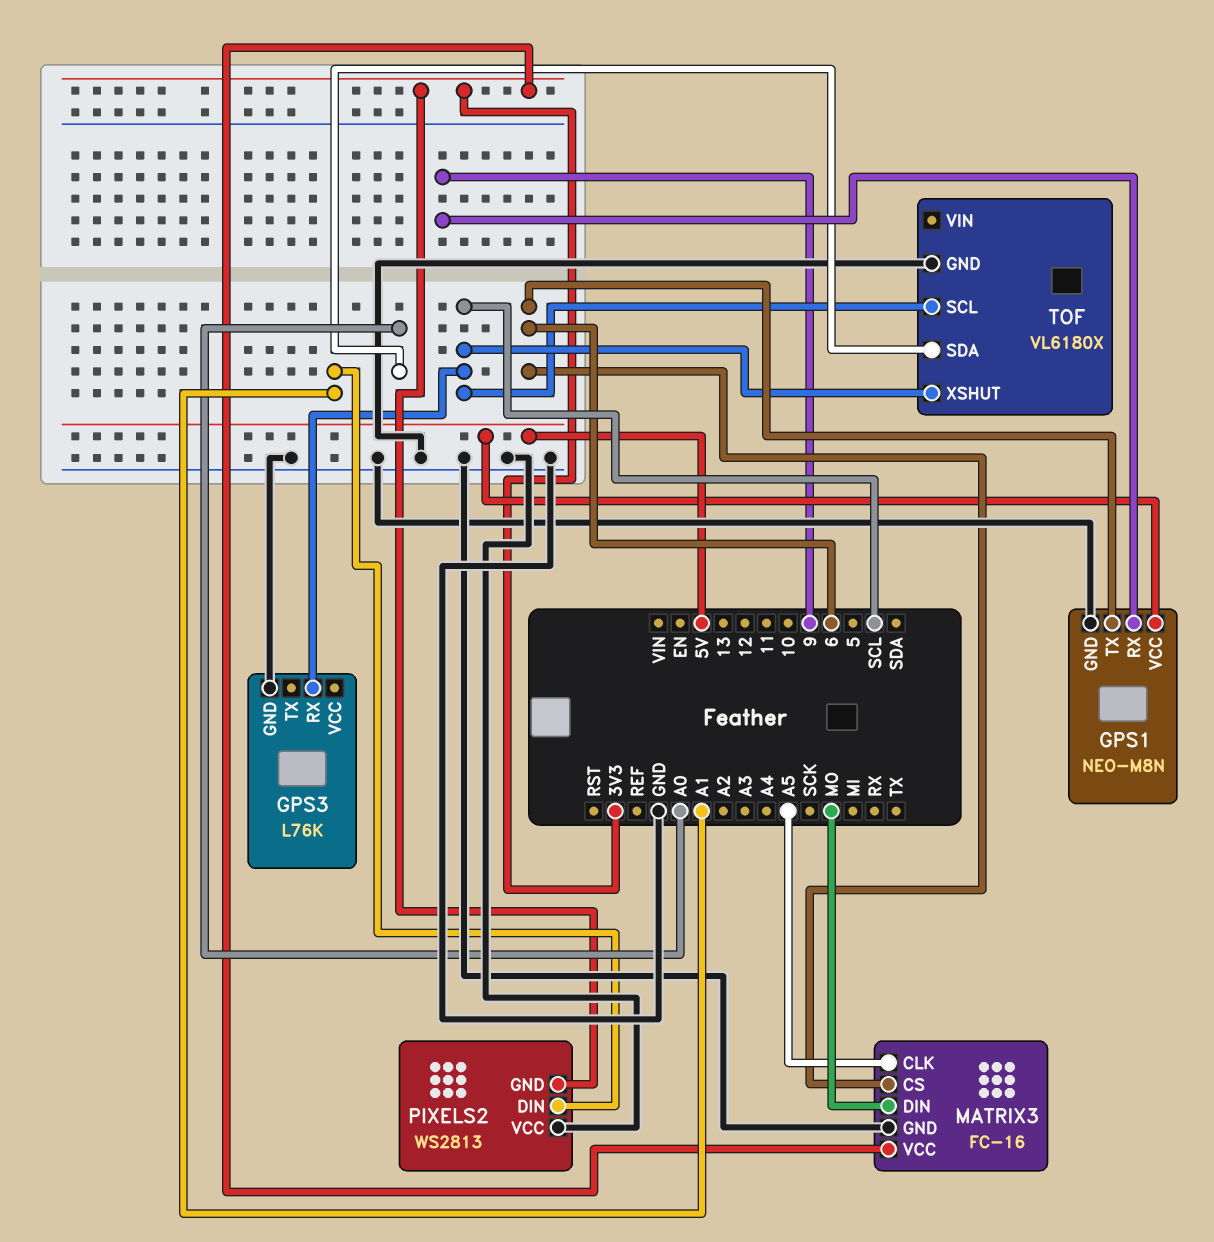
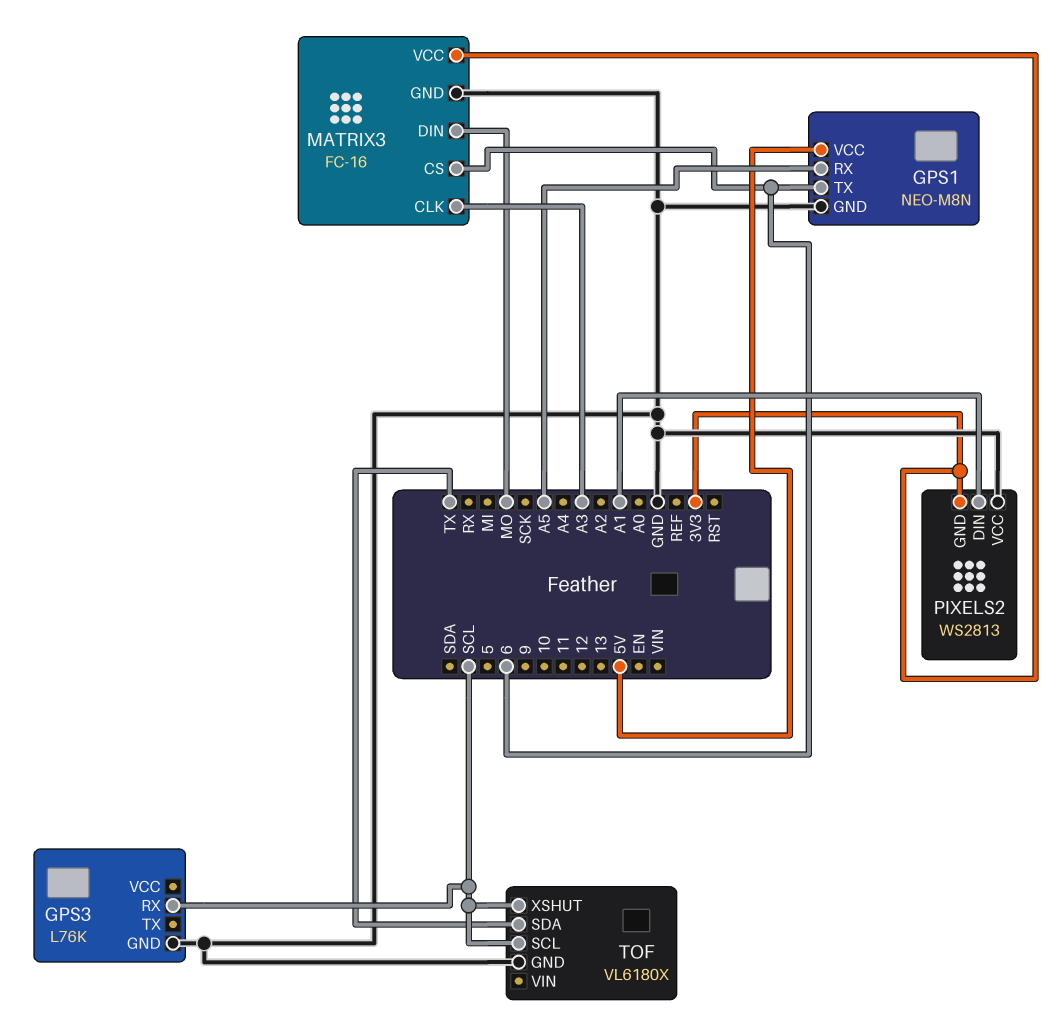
GPS1 pin RX: 9 -> A5
MATRIX3 pin CLK: A5 -> A3
TOF pin SDA: A0 -> TX

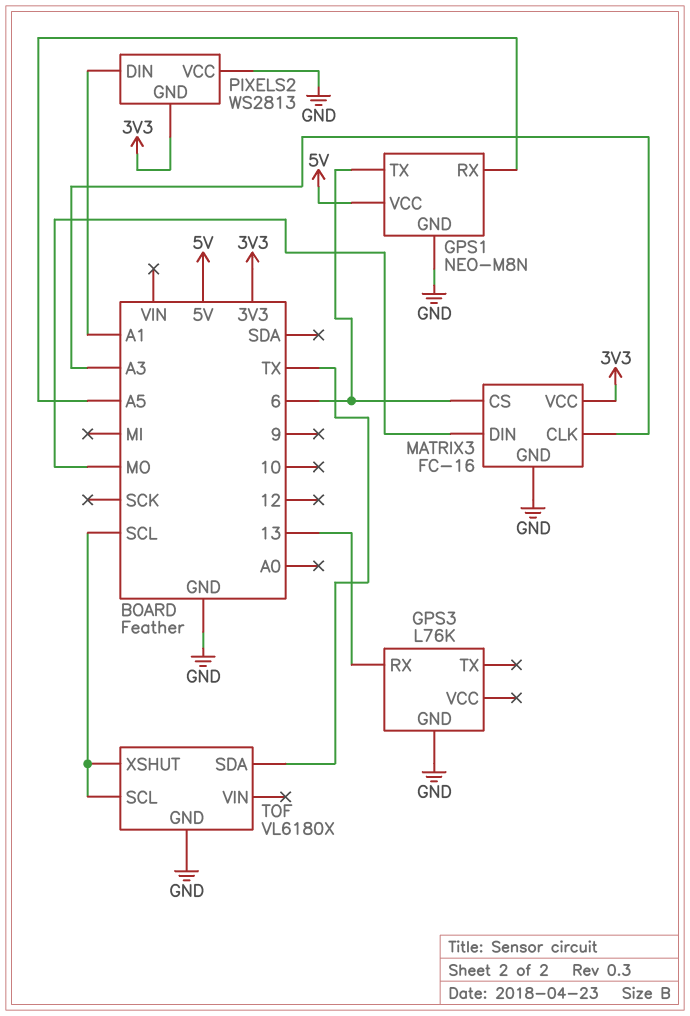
GPS3 pin RX: SCL -> 13

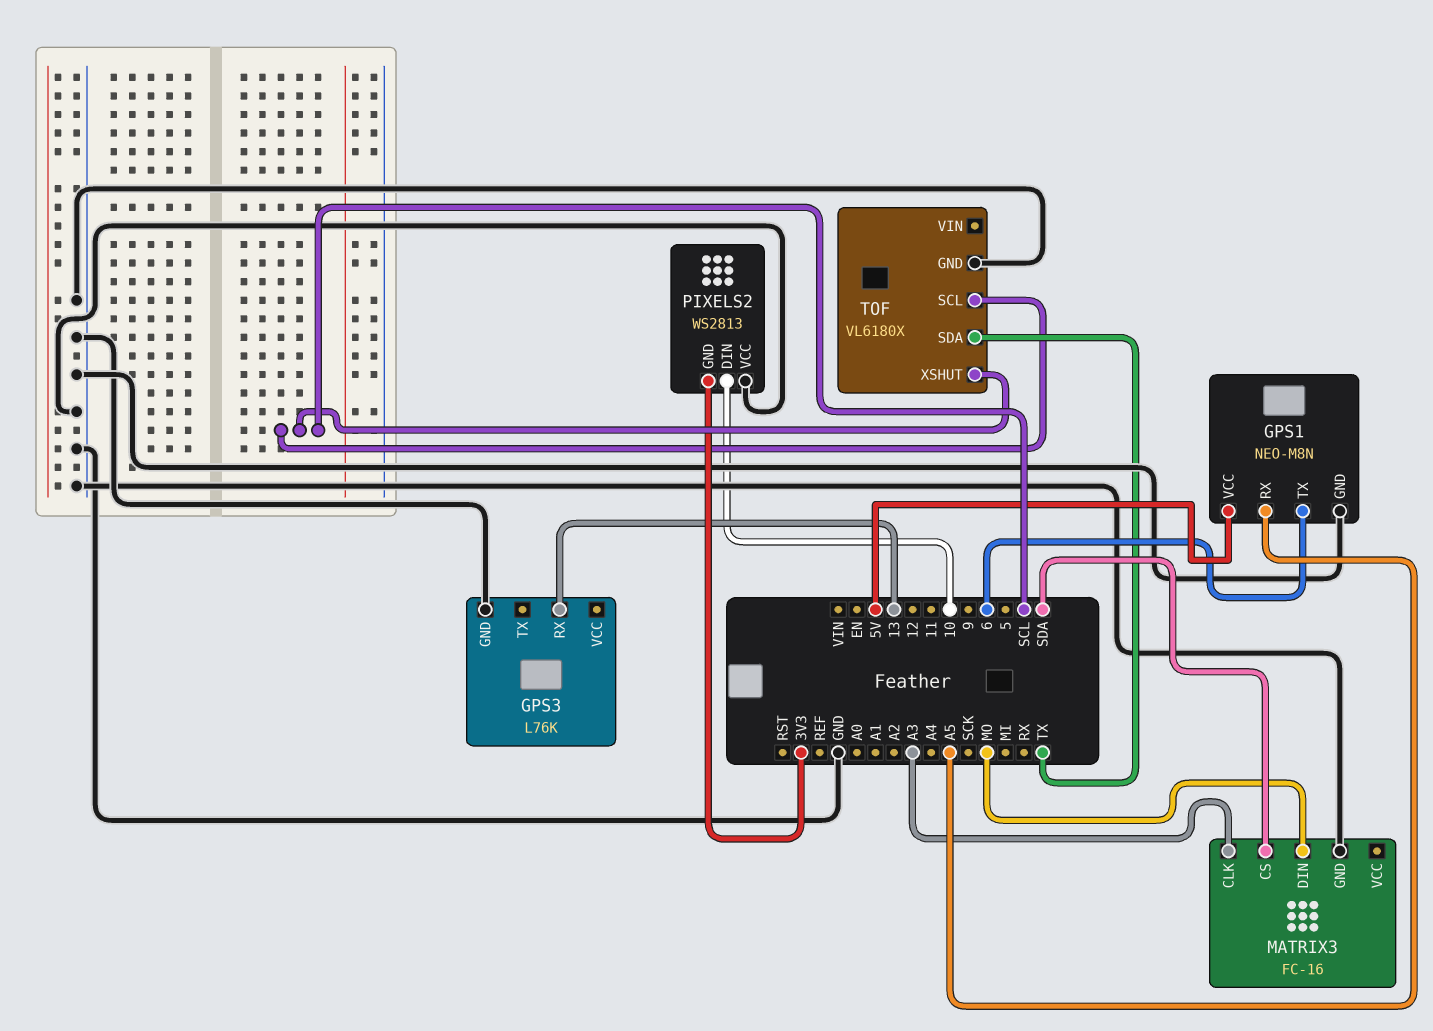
MATRIX3 pin CS: 6 -> SDA
MATRIX3 pin VCC: 3V3 -> none
PIXELS2 pin DIN: A1 -> 10

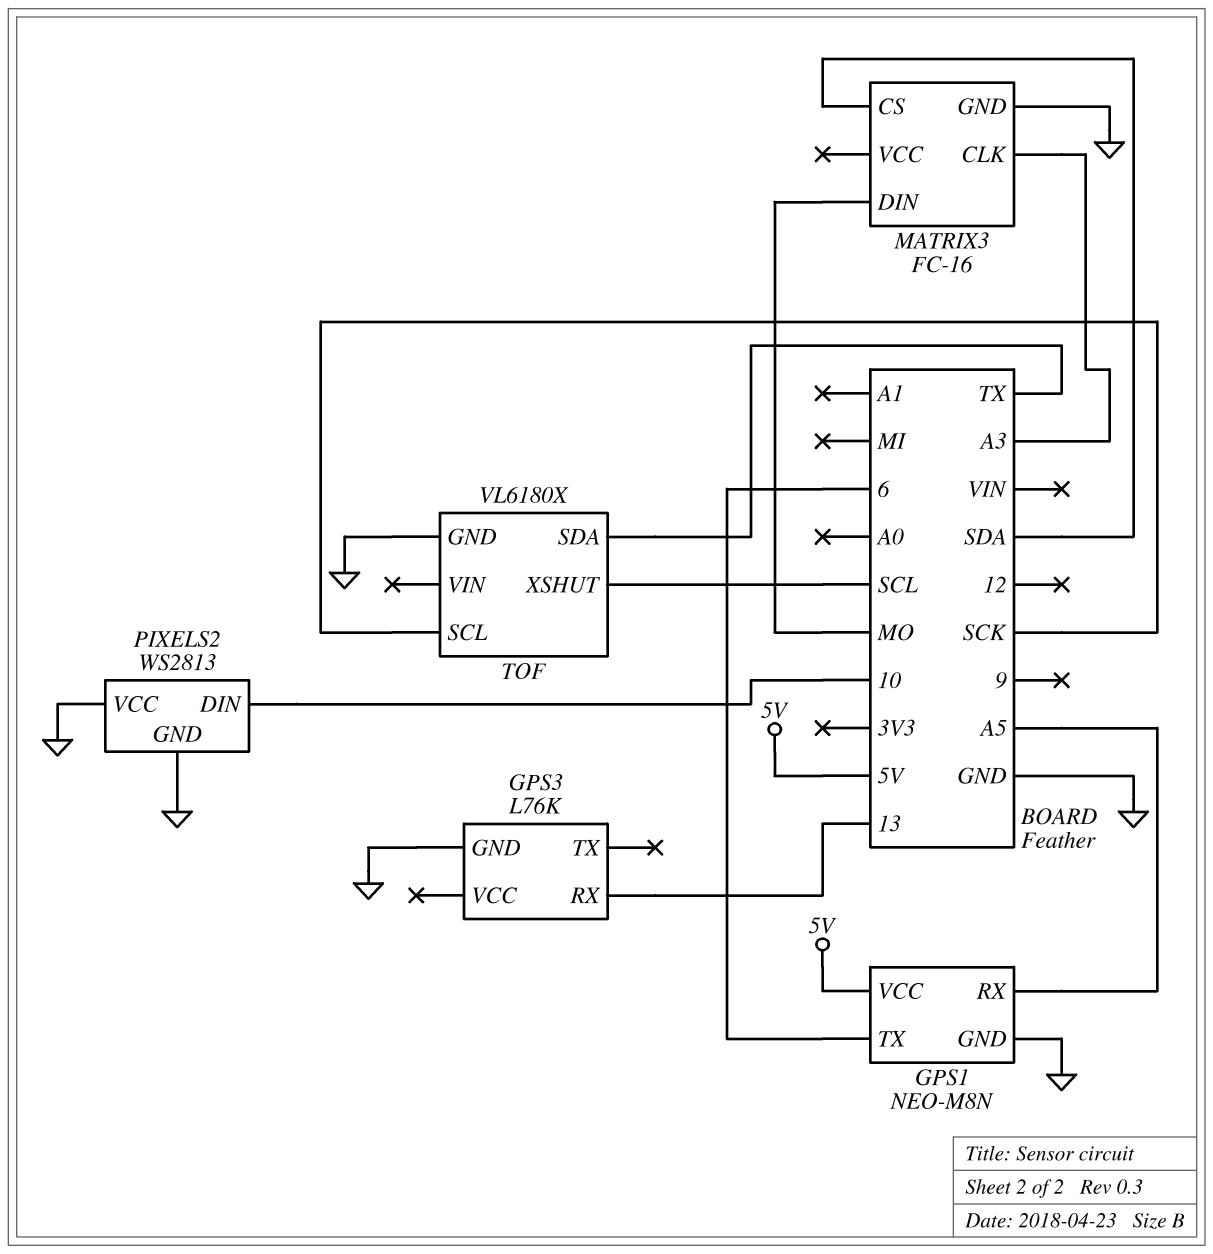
PIXELS2 pin GND: 3V3 -> GND
TOF pin SCL: SCL -> SCK

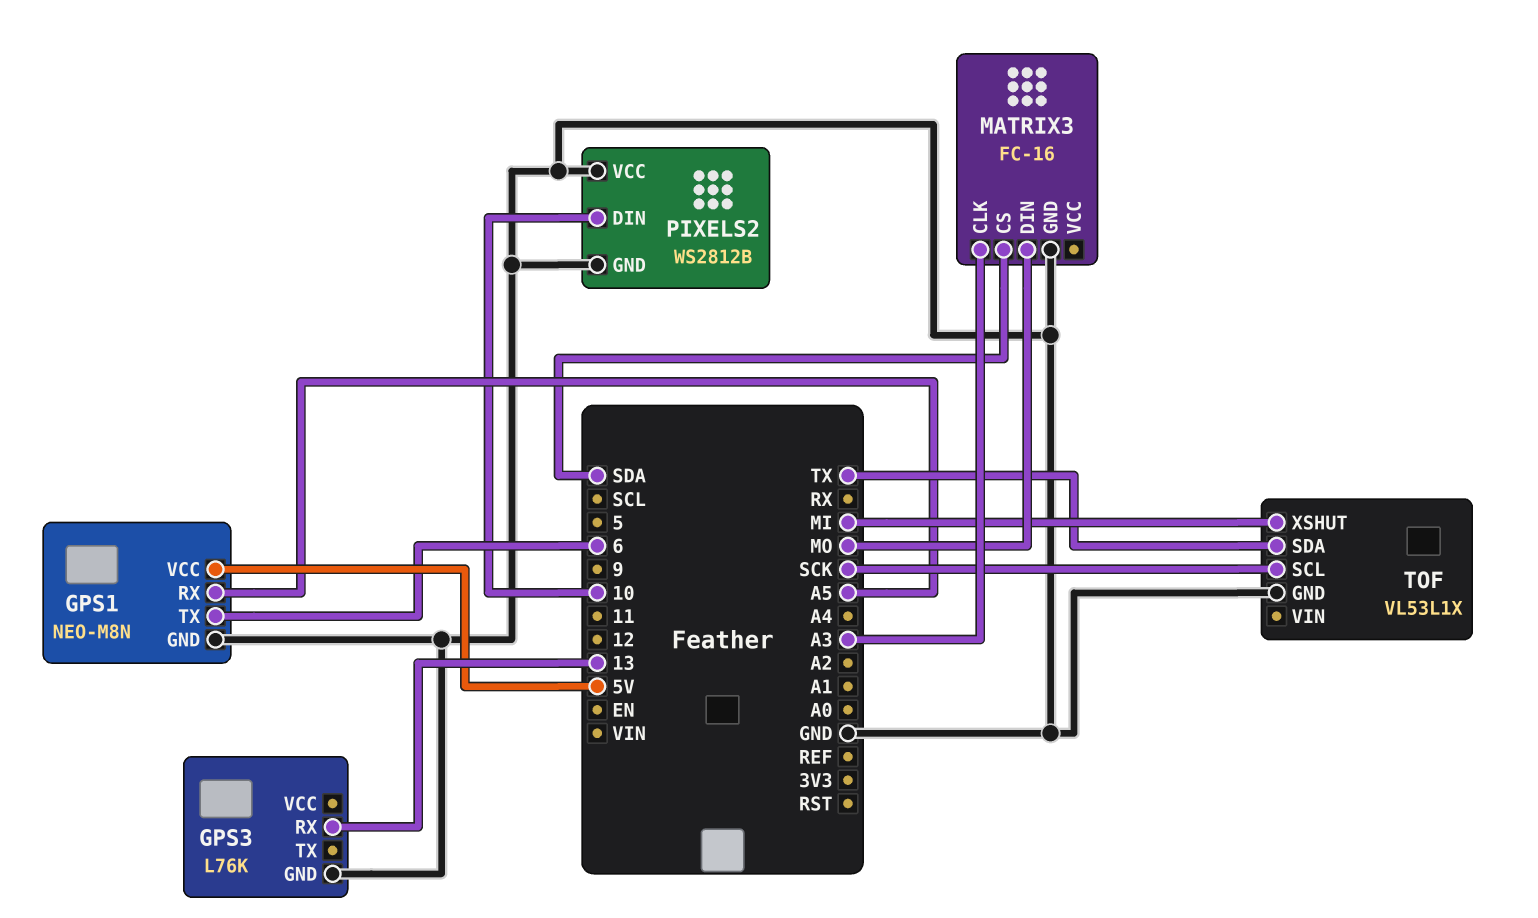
PIXELS2: WS2813 -> WS2812B
TOF: VL6180X -> VL53L1X
TOF pin XSHUT: SCL -> MI

